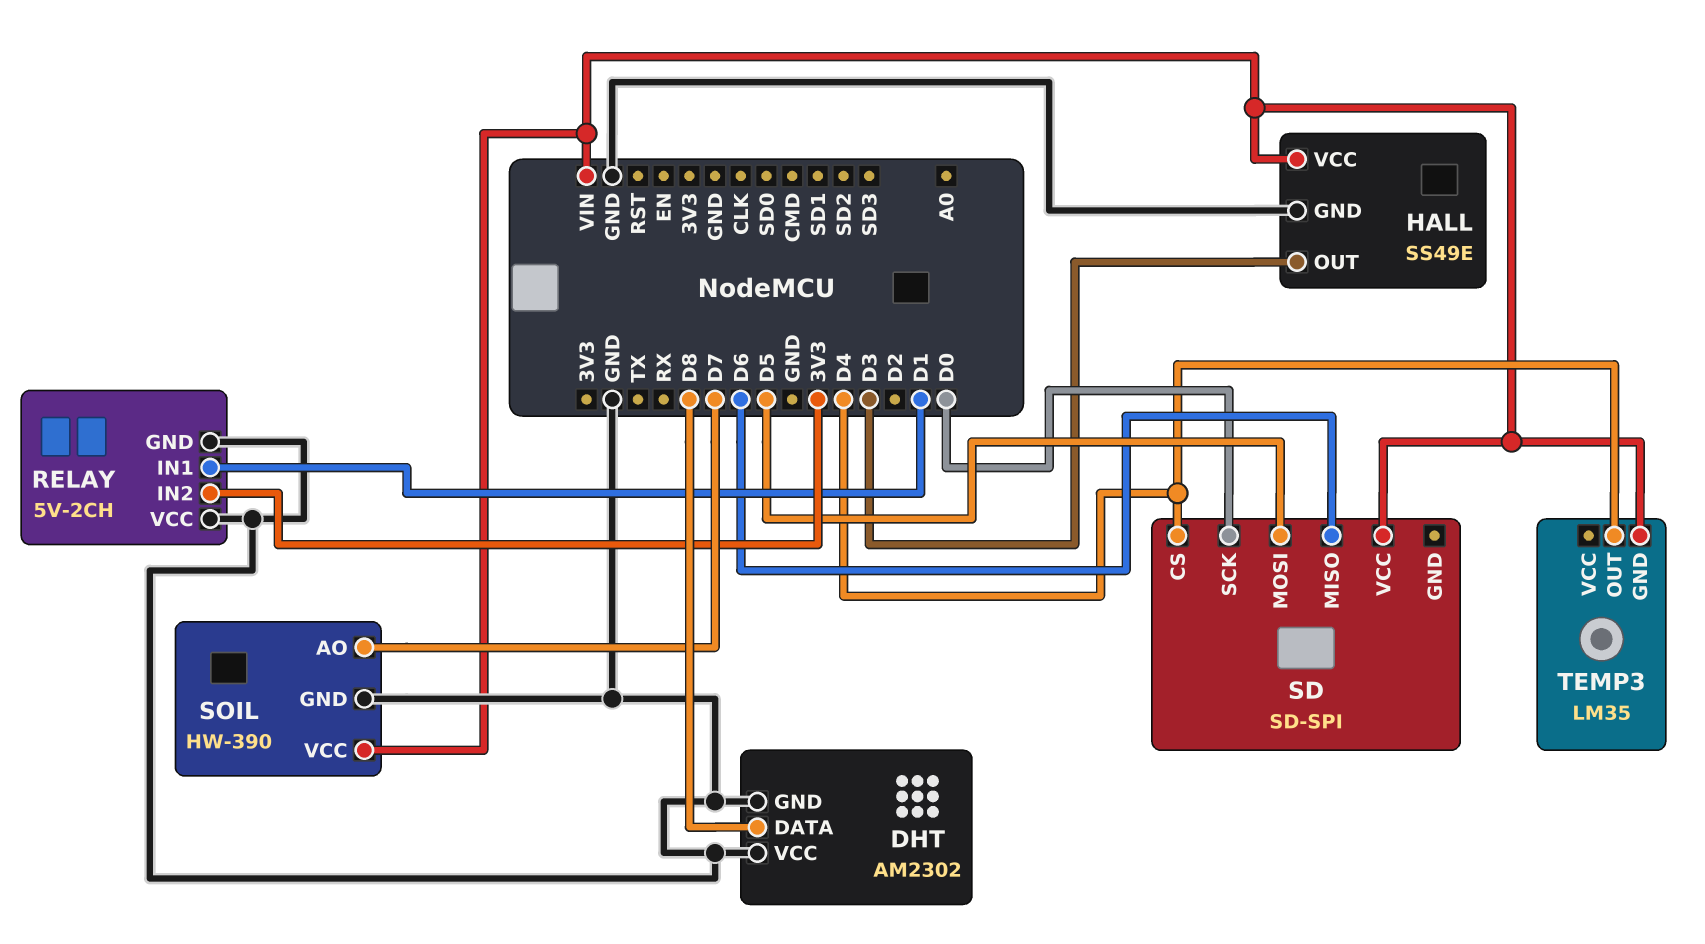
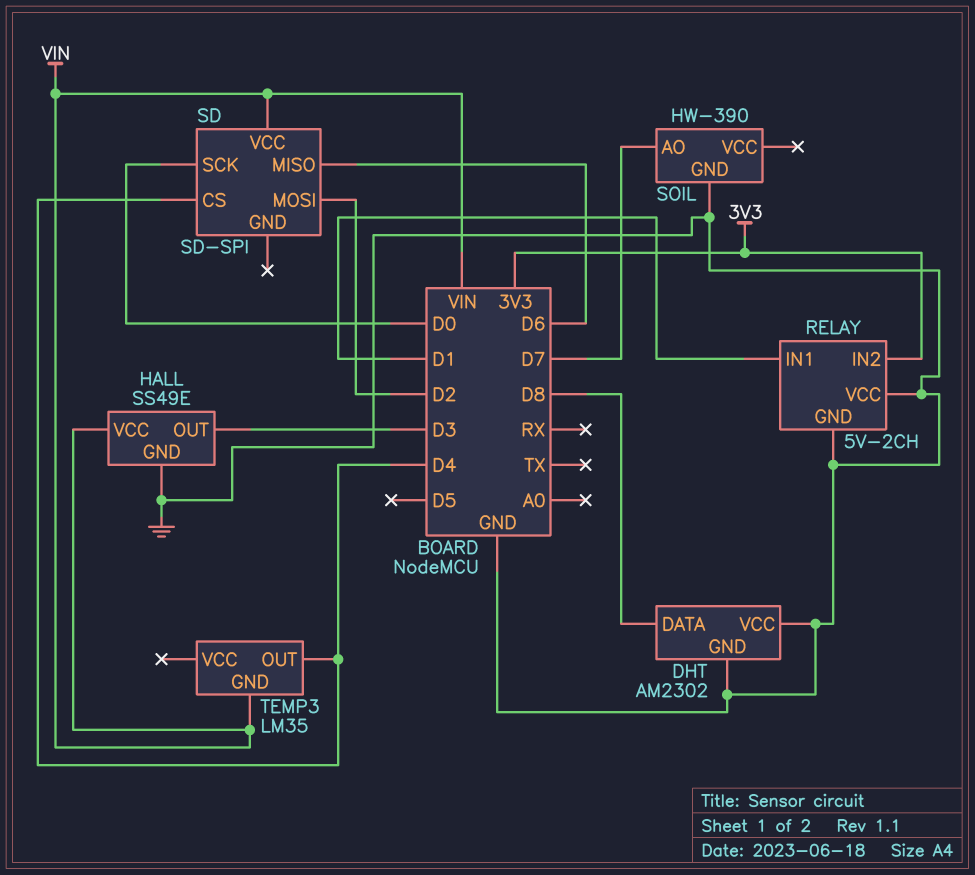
SD pin MOSI: D5 -> D2
SOIL pin VCC: VIN -> none

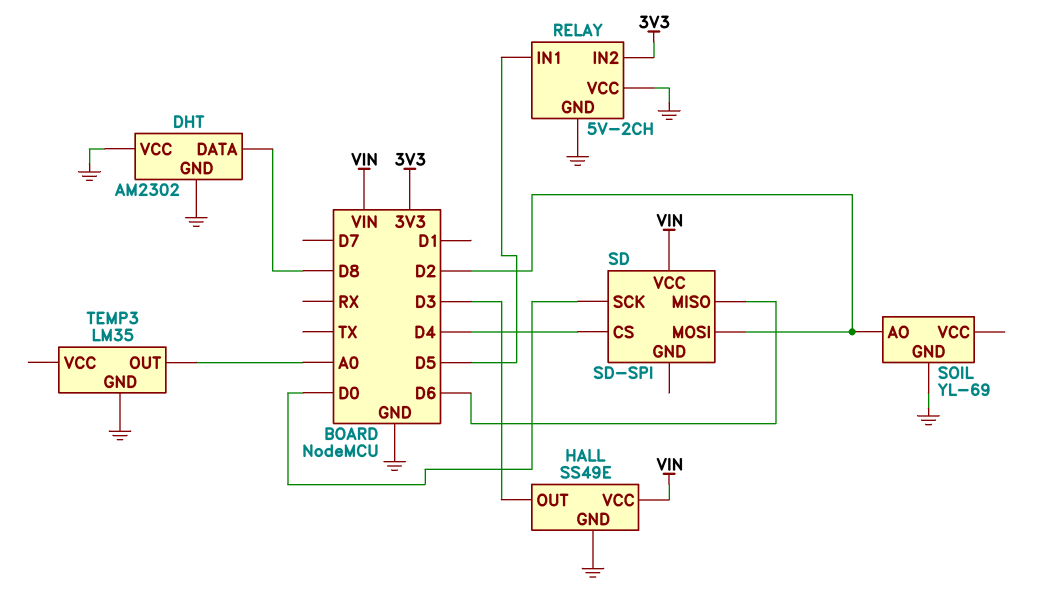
RELAY pin IN1: D1 -> D5
SOIL: HW-390 -> YL-69
SOIL pin AO: D7 -> D2
TEMP3 pin GND: VIN -> GND
TEMP3 pin OUT: D4 -> A0

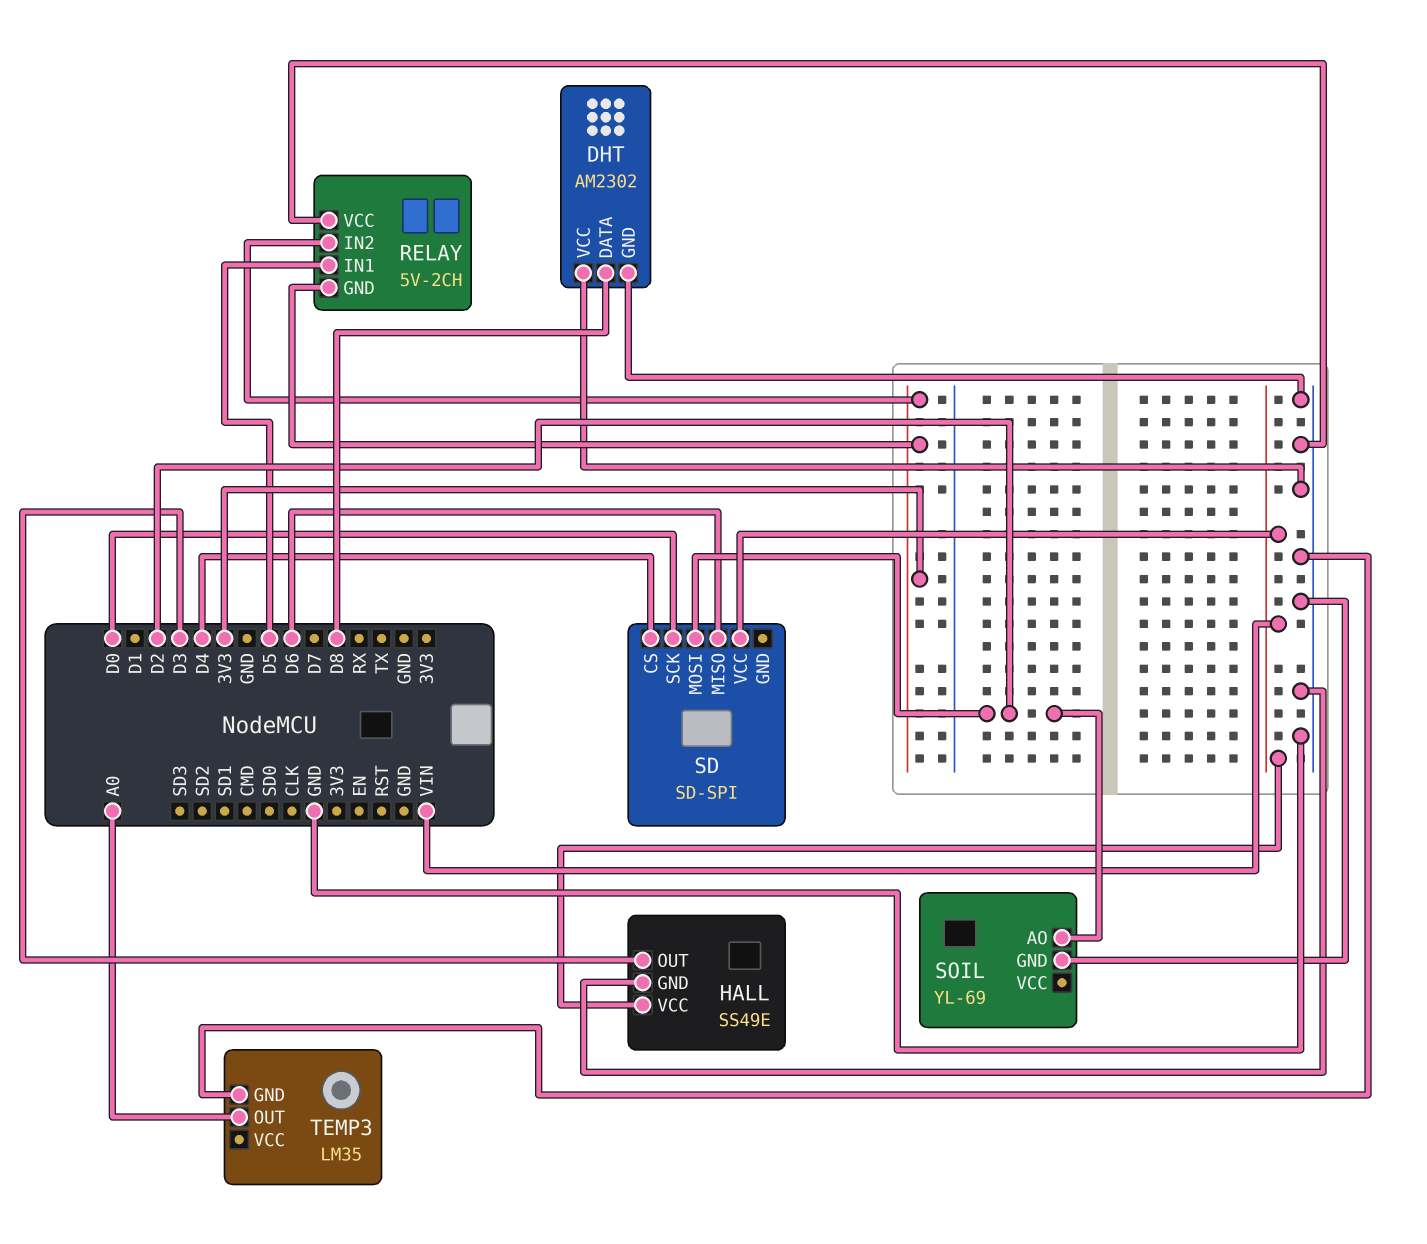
RELAY pin GND: GND -> 3V3

